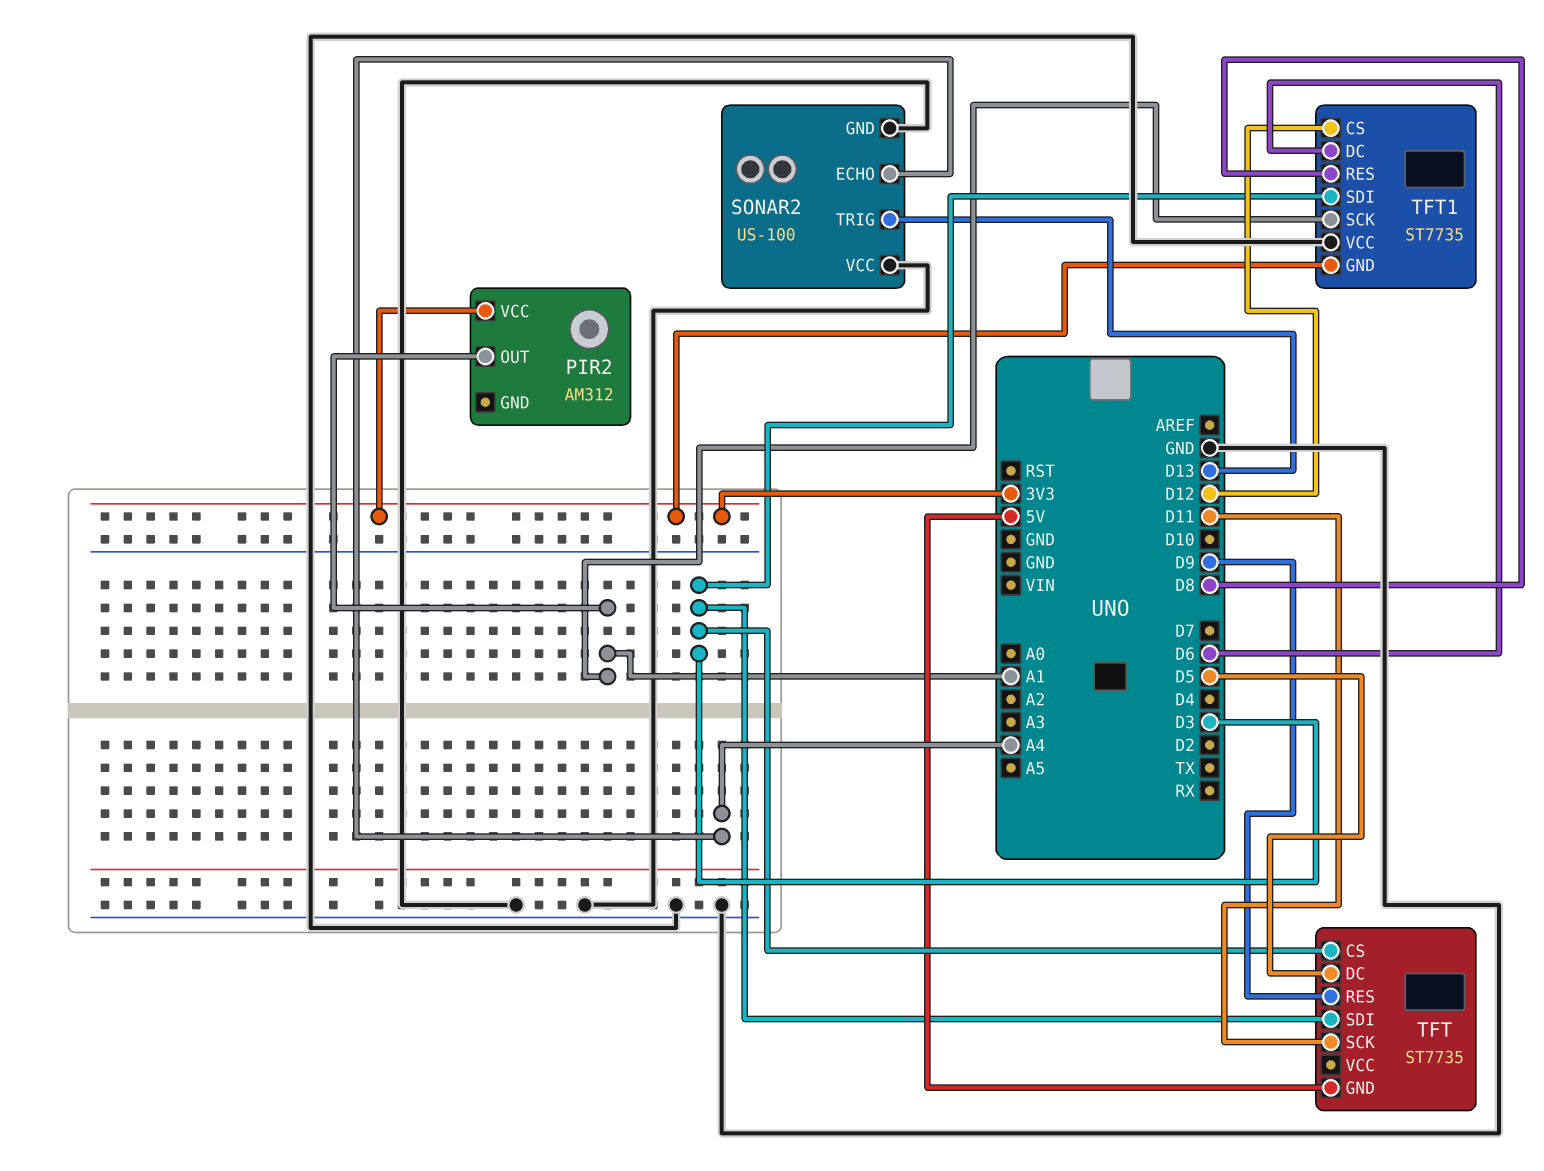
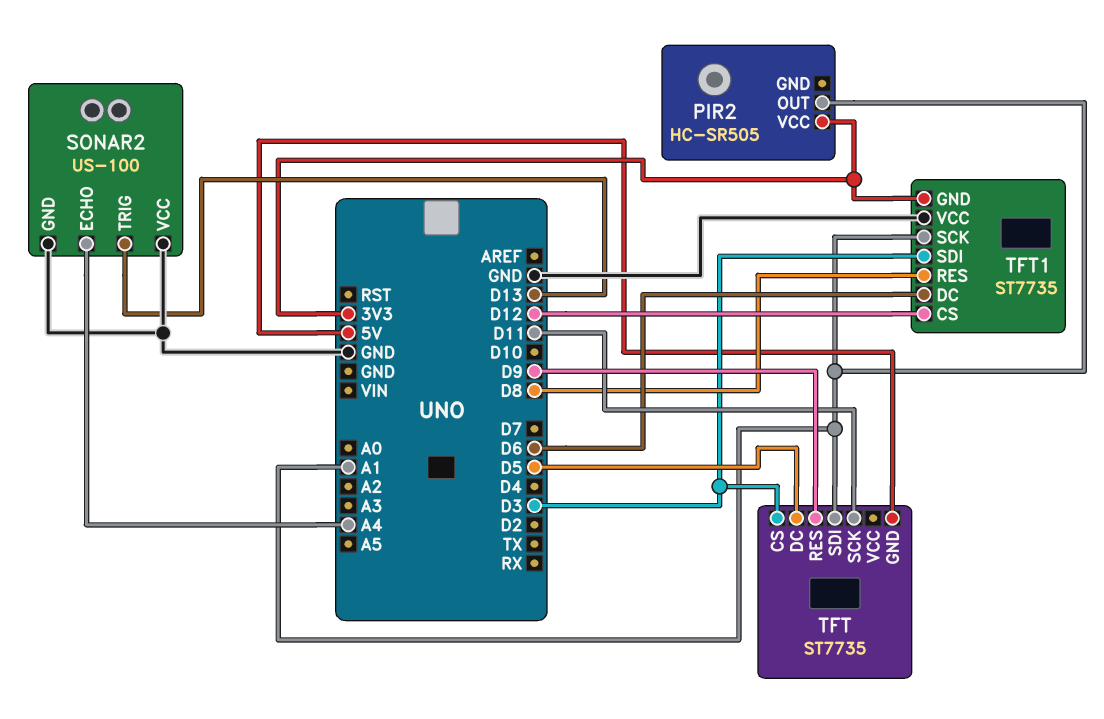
PIR2: AM312 -> HC-SR505
TFT pin SDI: D3 -> A1

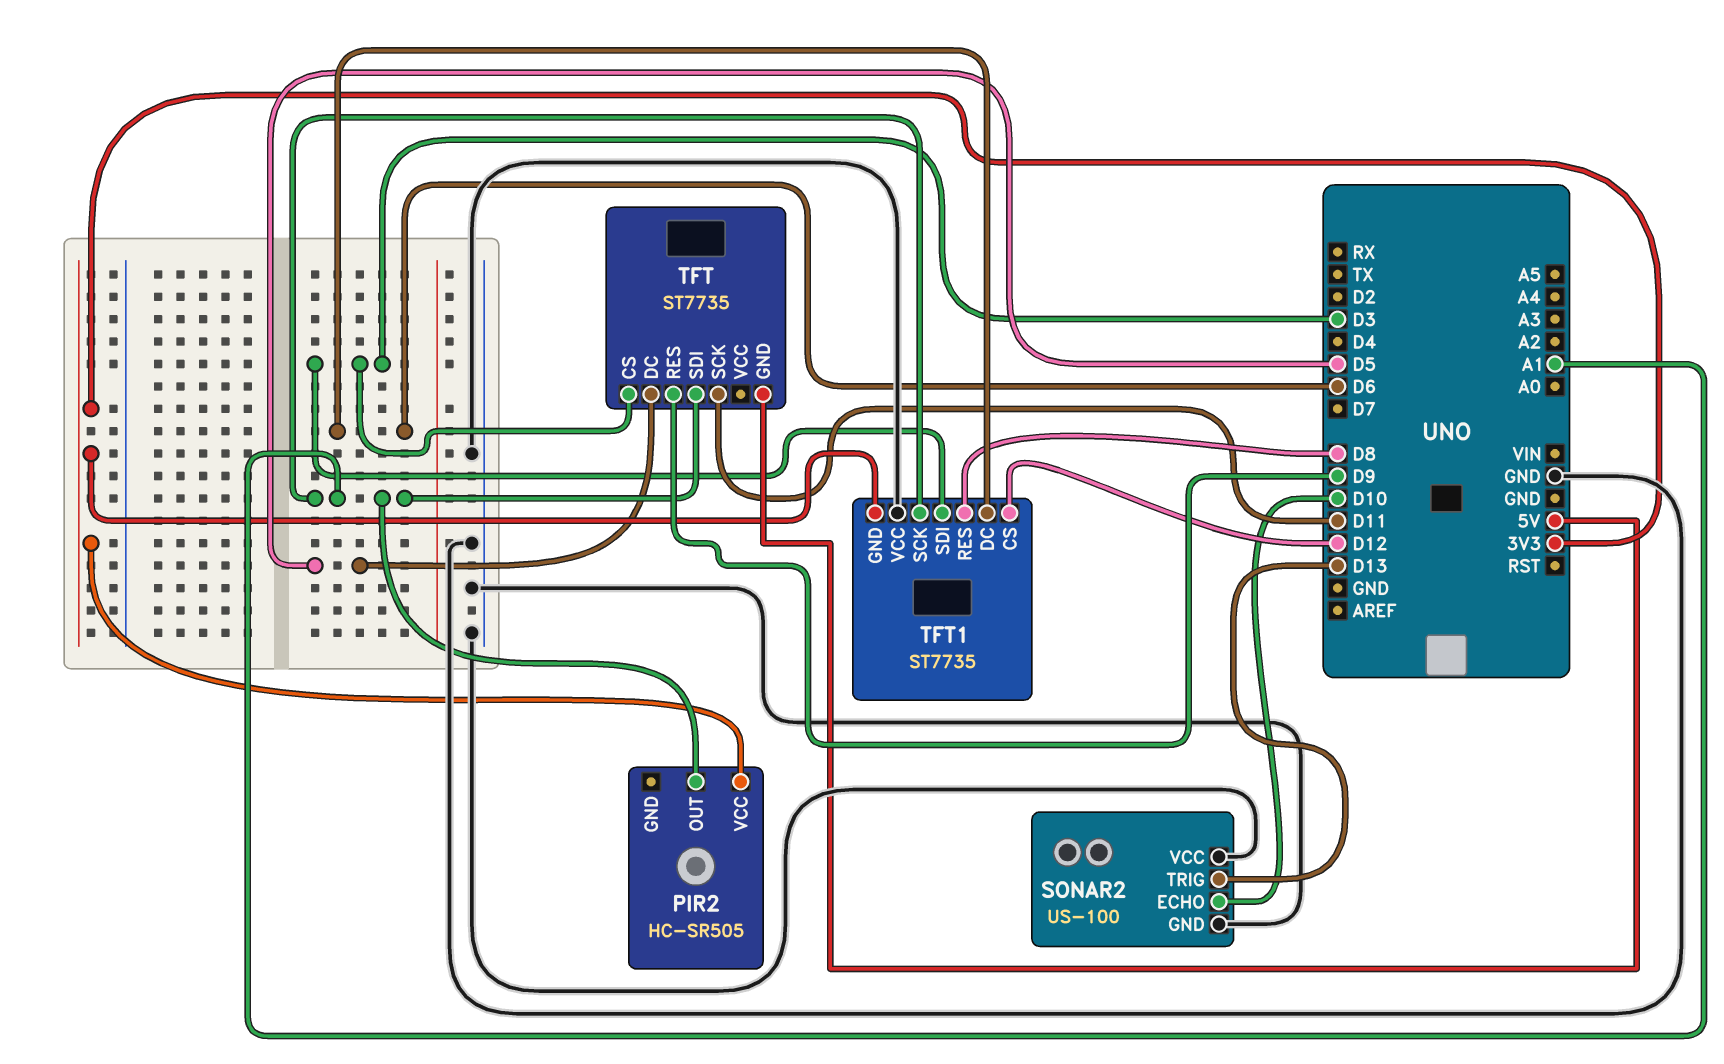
SONAR2 pin ECHO: A4 -> D10

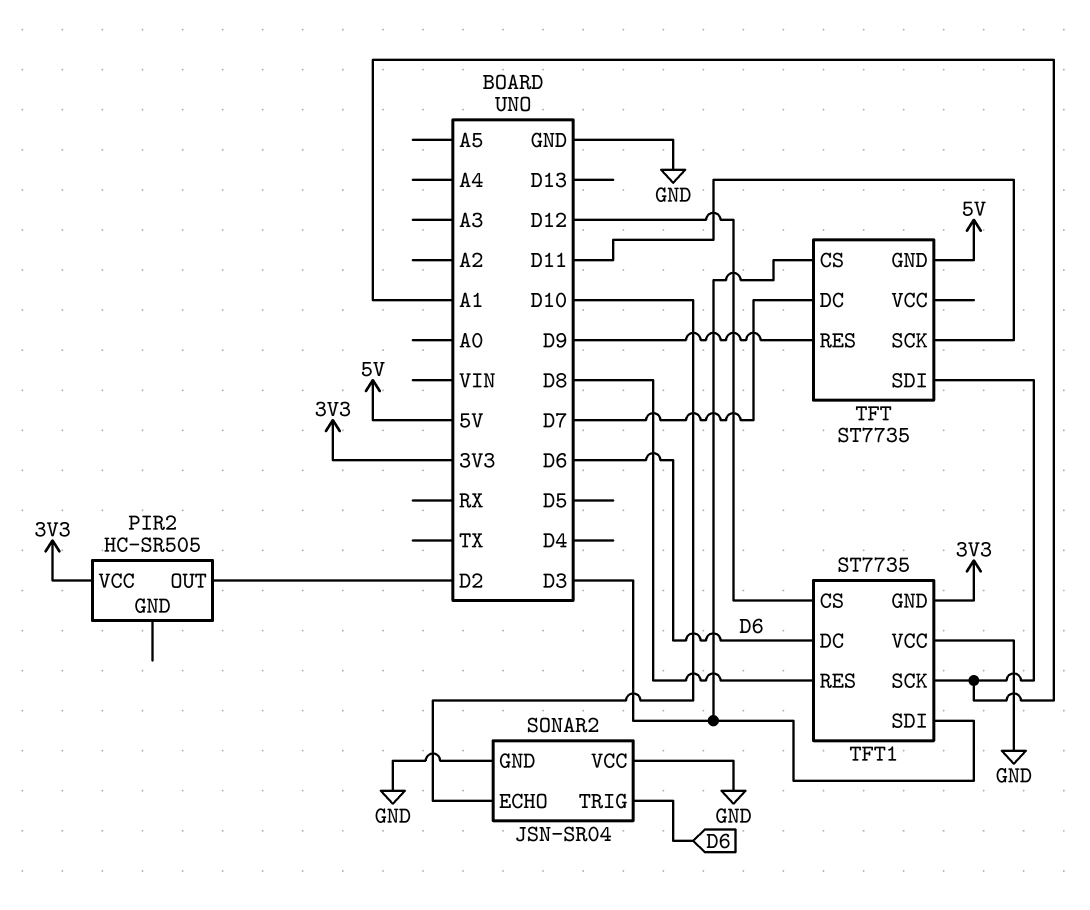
PIR2 pin OUT: A1 -> D2
SONAR2: US-100 -> JSN-SR04
SONAR2 pin TRIG: D13 -> D6
TFT pin DC: D5 -> D7

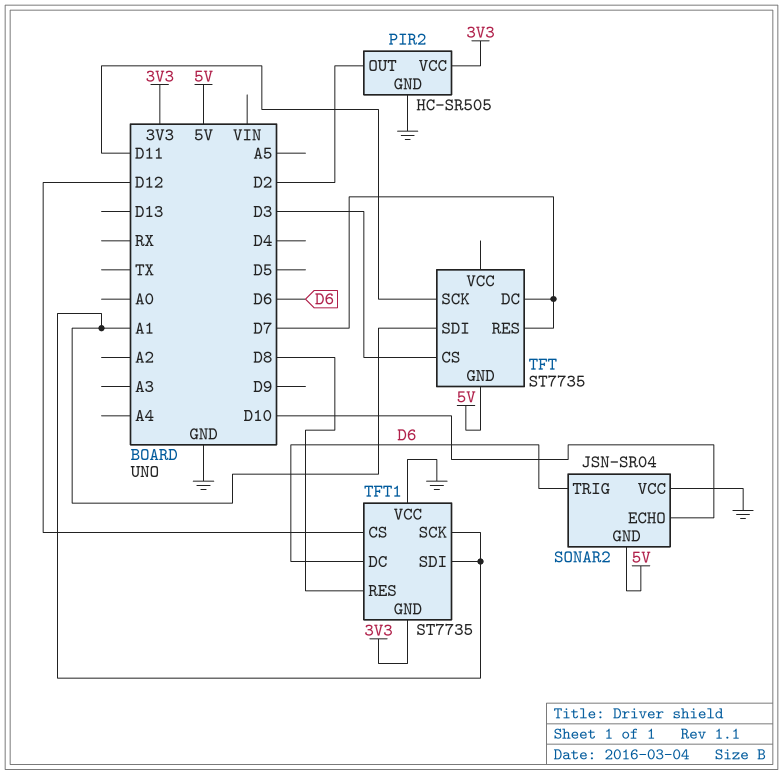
PIR2 pin GND: none -> GND
SONAR2 pin GND: GND -> 5V
TFT pin RES: D9 -> D7
TFT1 pin SDI: D3 -> A1

